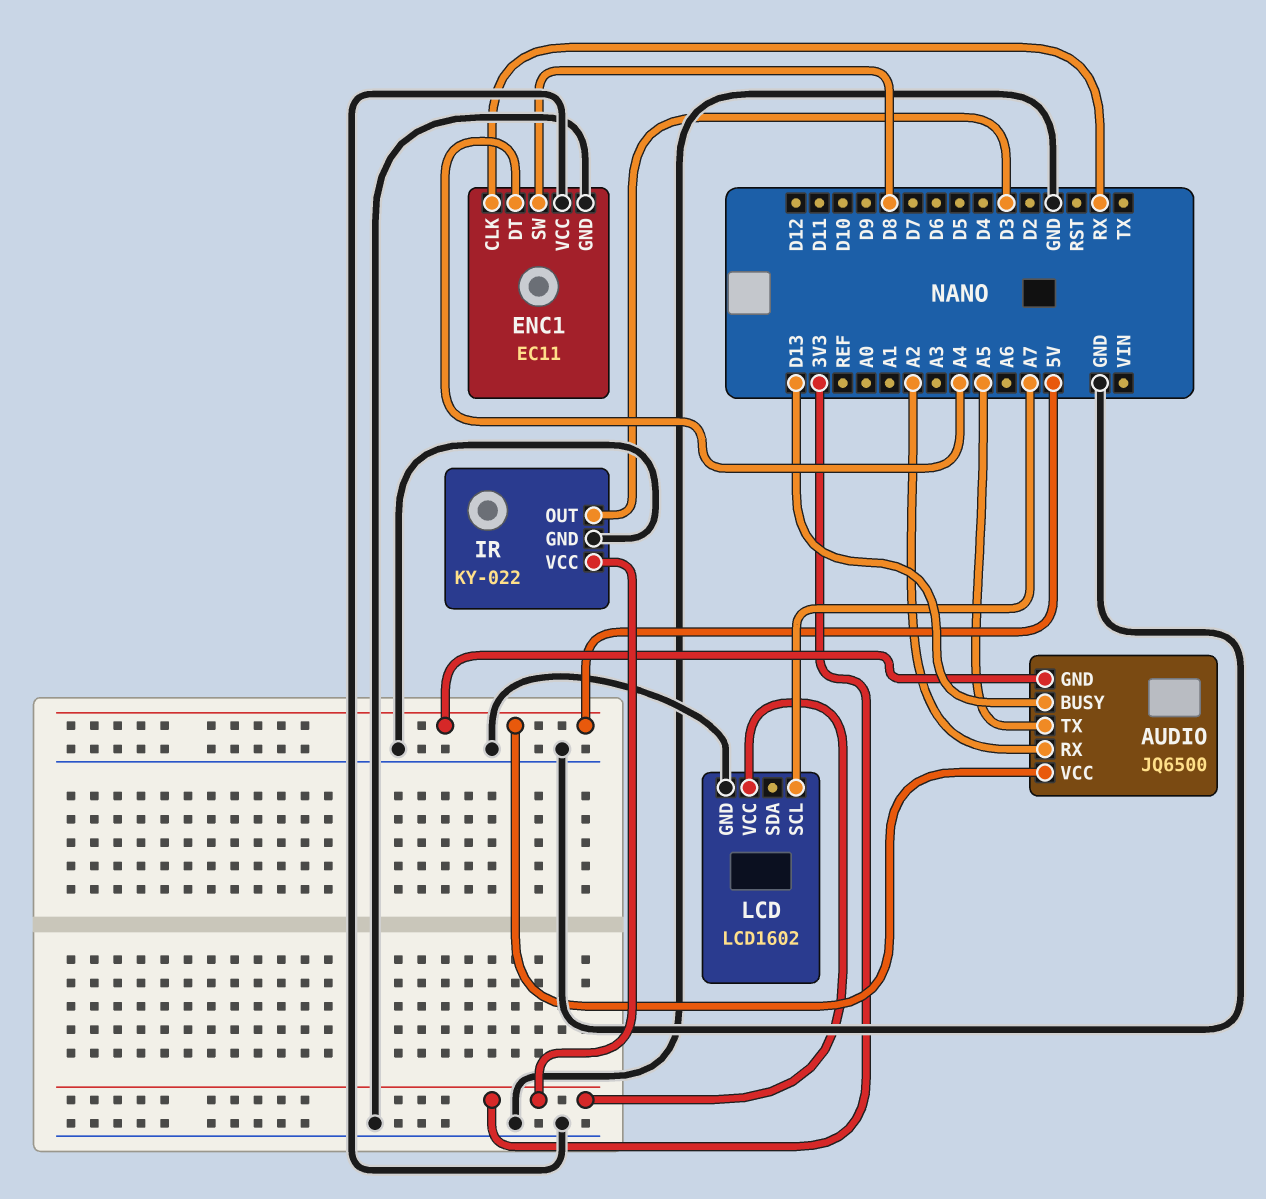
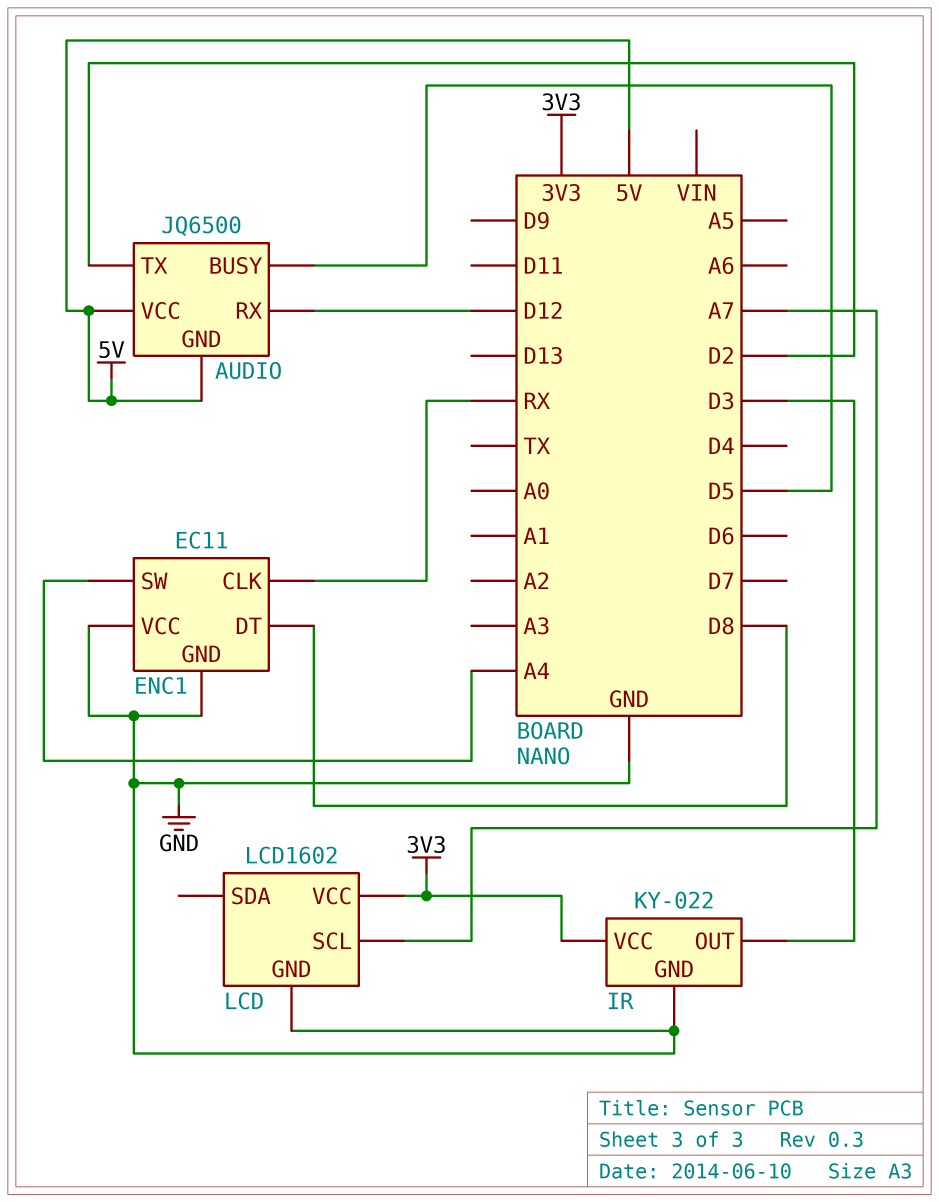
AUDIO pin BUSY: D13 -> D5
AUDIO pin RX: A2 -> D12
AUDIO pin TX: A5 -> D2
ENC1 pin DT: A4 -> D8
ENC1 pin SW: D8 -> A4

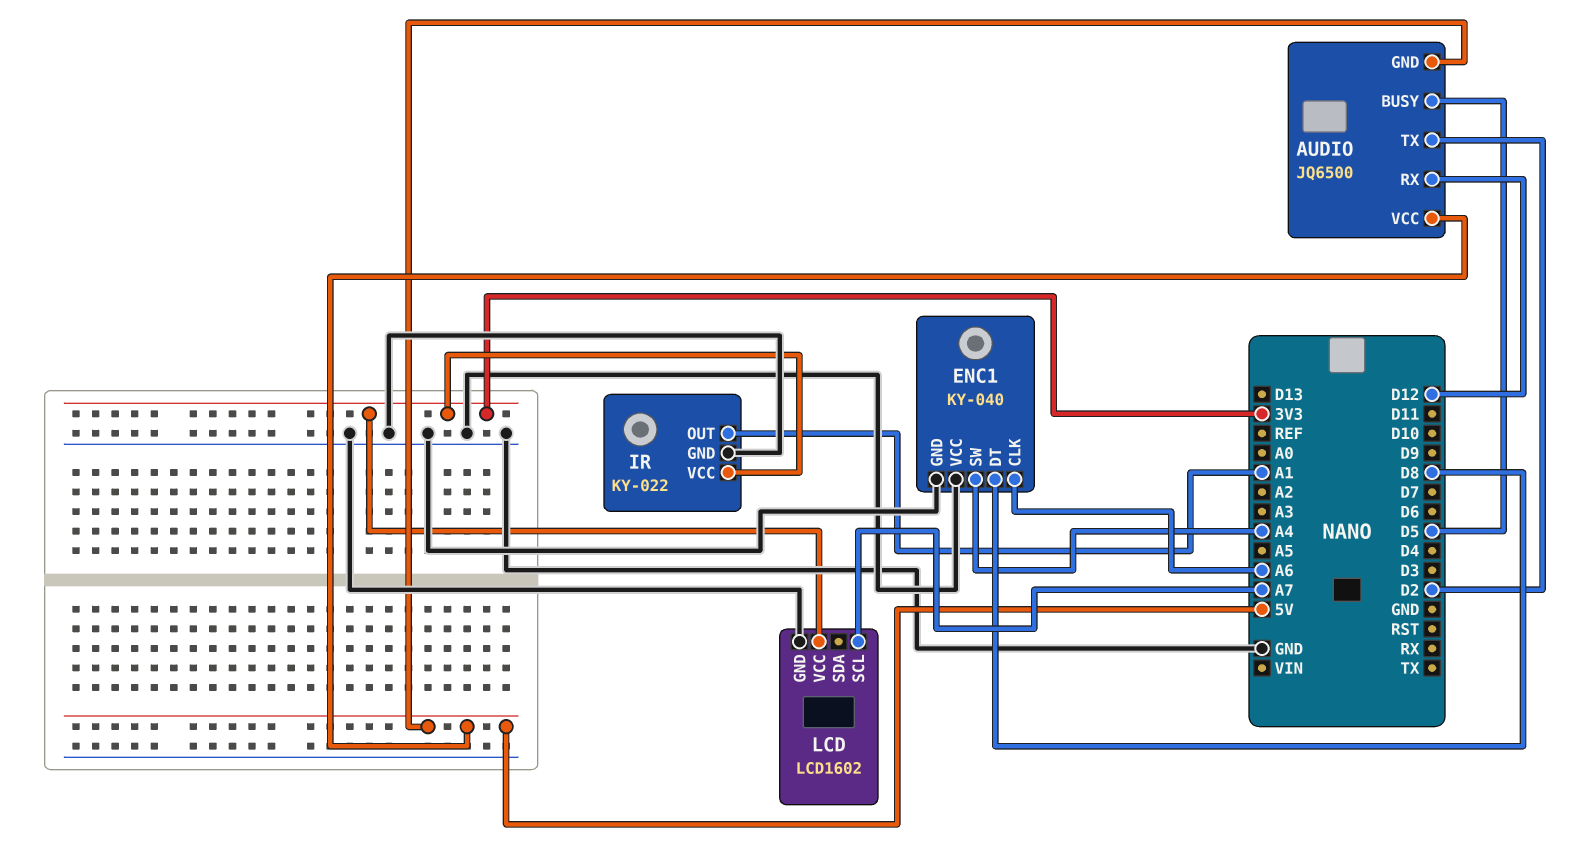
ENC1: EC11 -> KY-040
ENC1 pin CLK: RX -> A6
IR pin OUT: D3 -> A1

